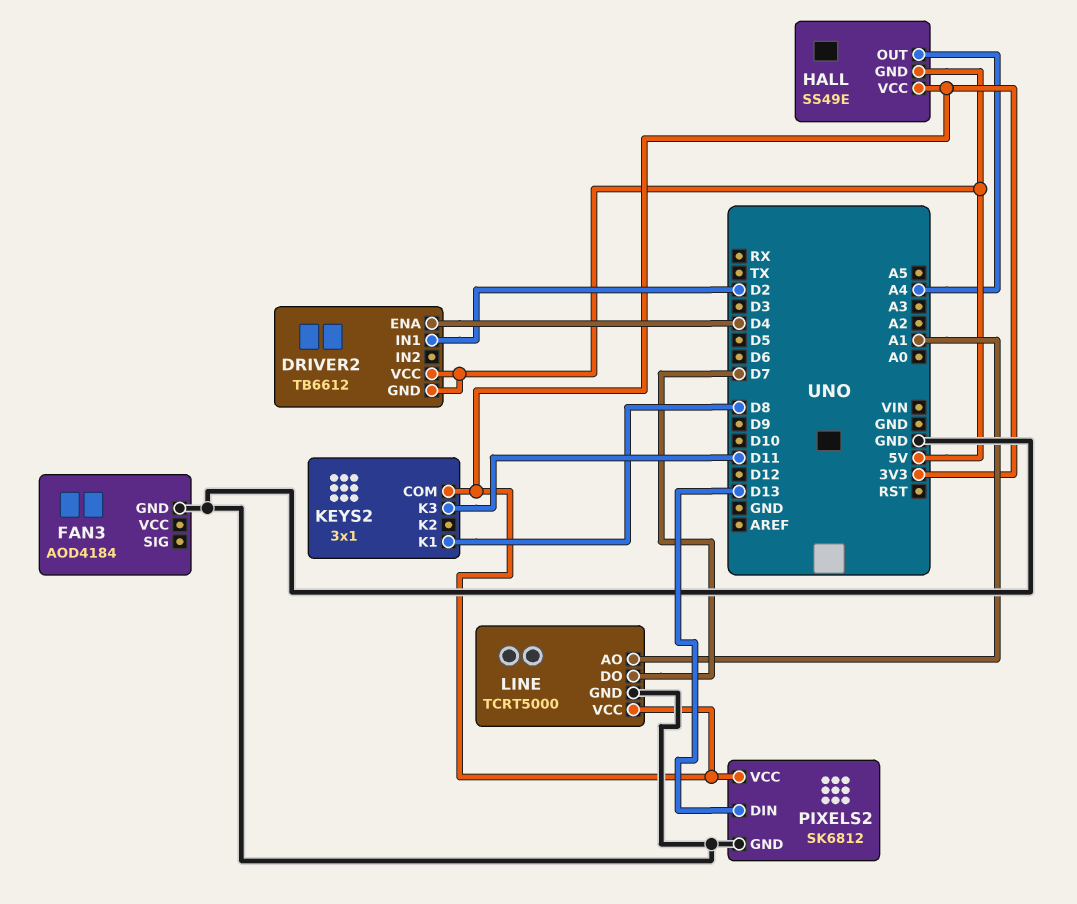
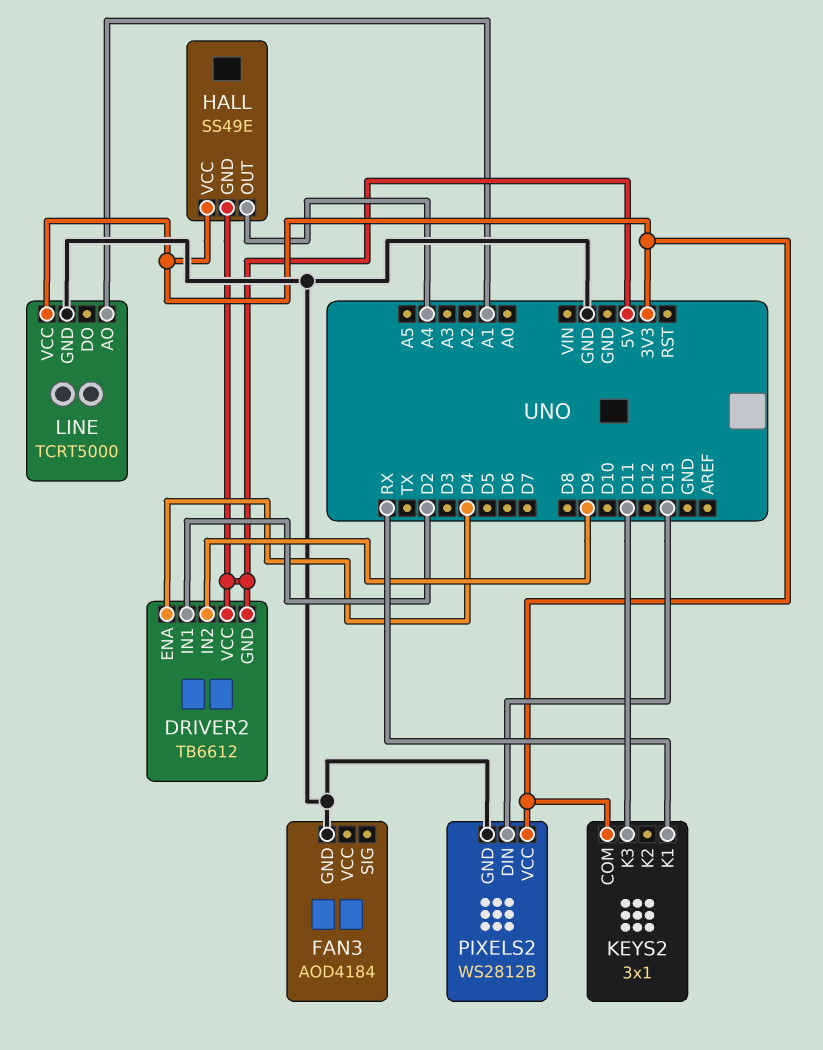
DRIVER2 pin IN2: none -> D9
KEYS2 pin K1: D8 -> RX
LINE pin DO: D7 -> none
PIXELS2: SK6812 -> WS2812B

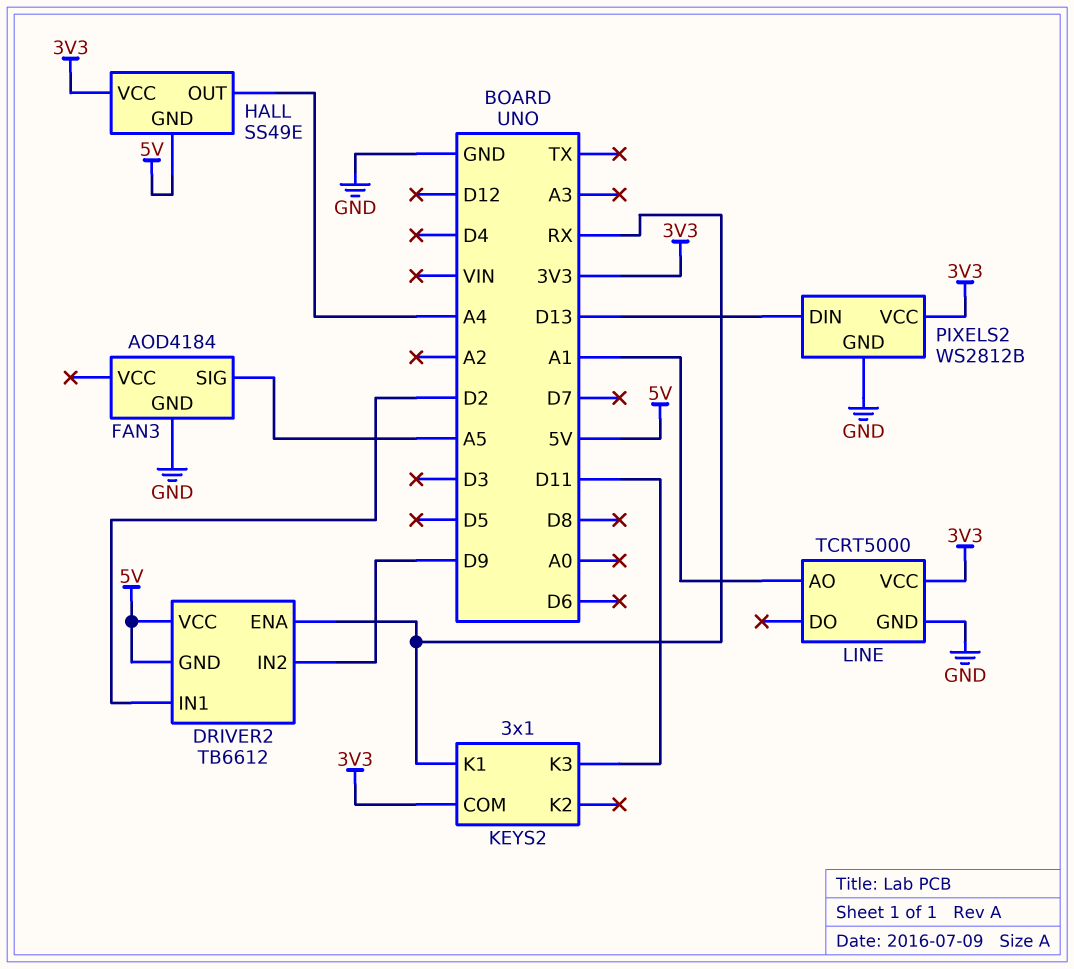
DRIVER2 pin ENA: D4 -> RX
FAN3 pin SIG: none -> A5

